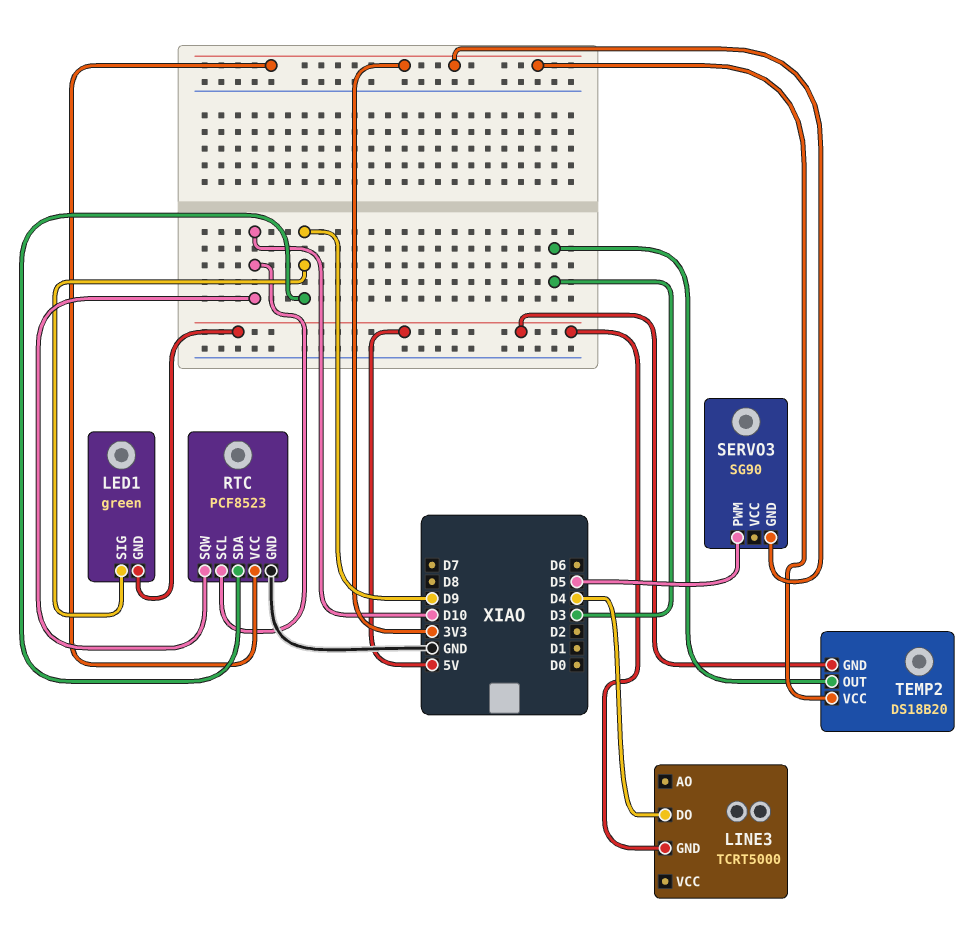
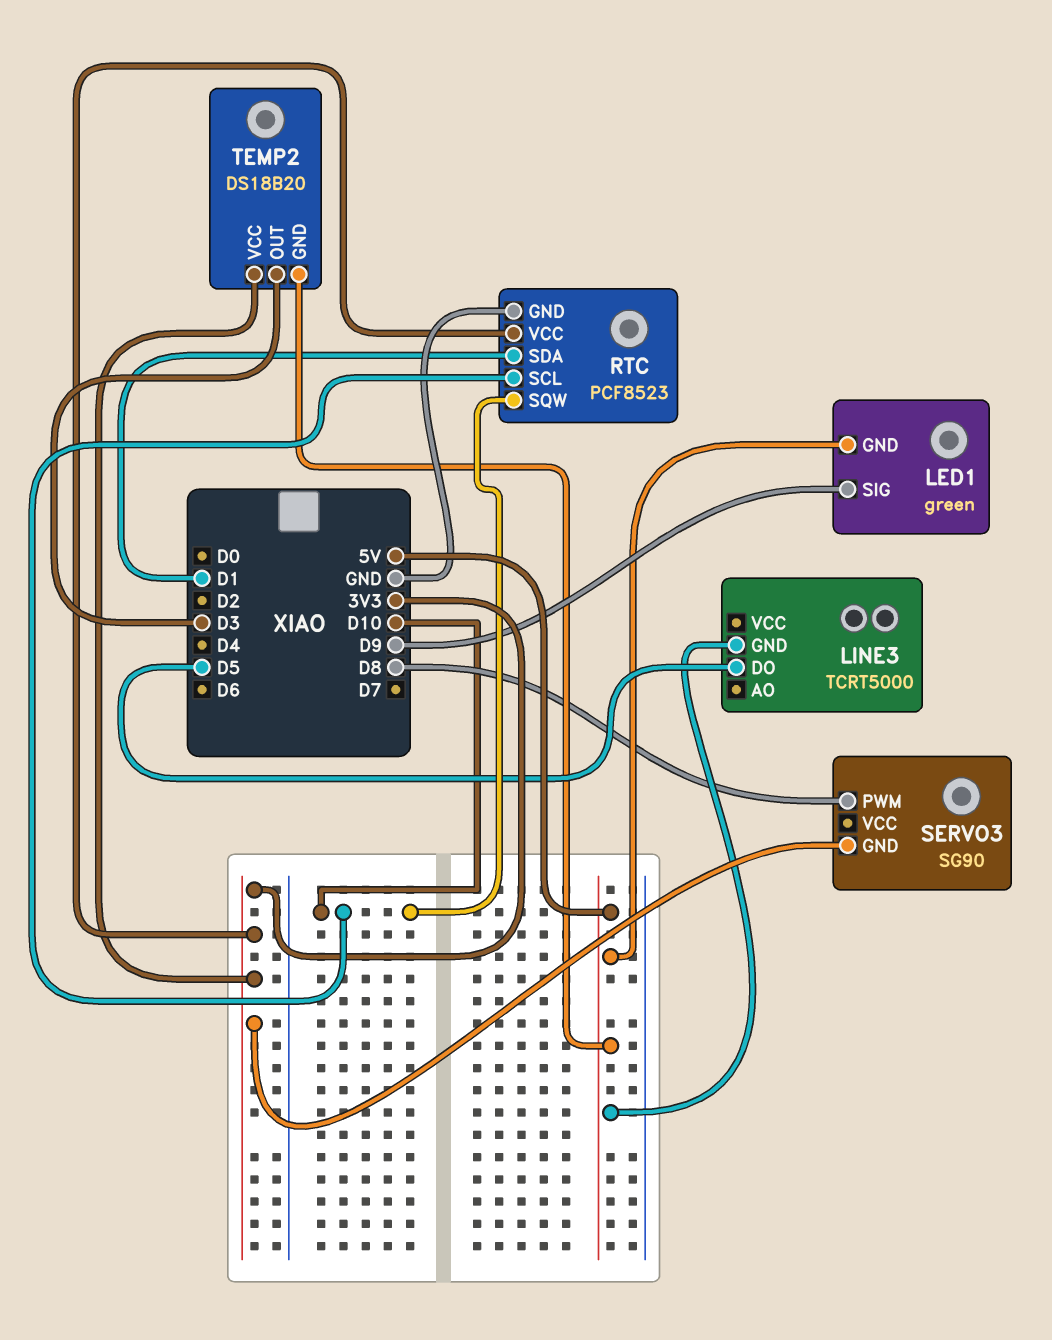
LINE3 pin DO: D4 -> D5
RTC pin SDA: D9 -> D1
SERVO3 pin PWM: D5 -> D8

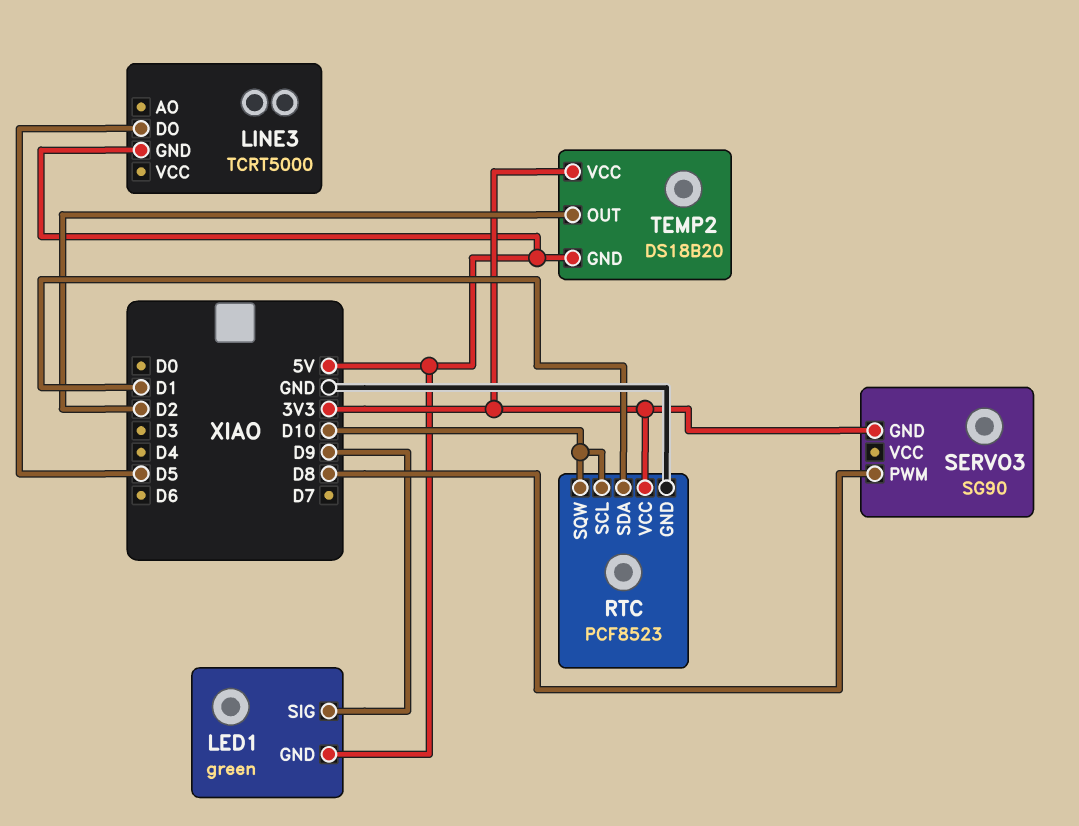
TEMP2 pin OUT: D3 -> D2

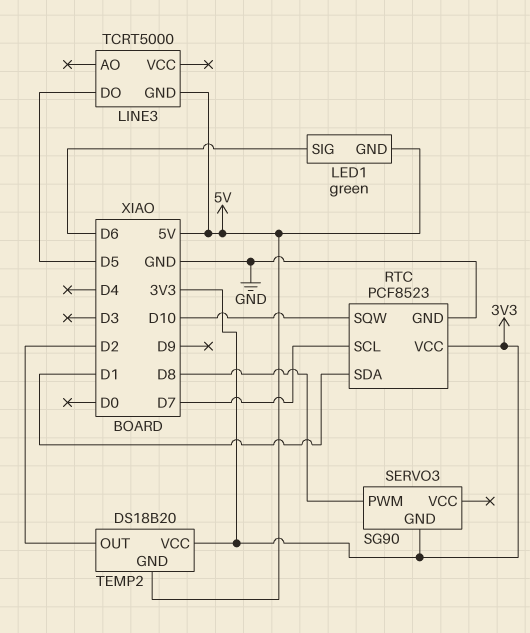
LED1 pin SIG: D9 -> D6
RTC pin SCL: D10 -> D7

